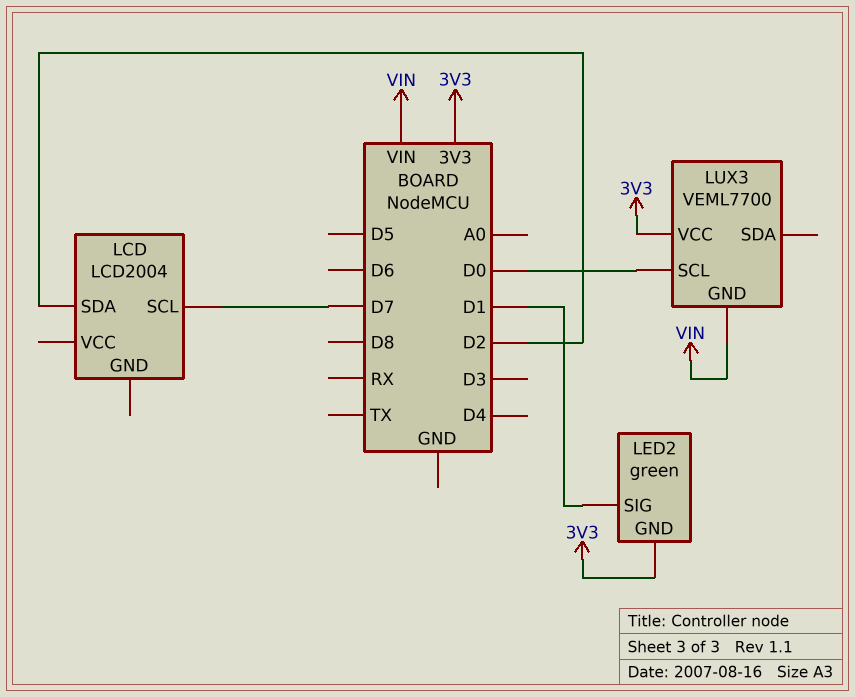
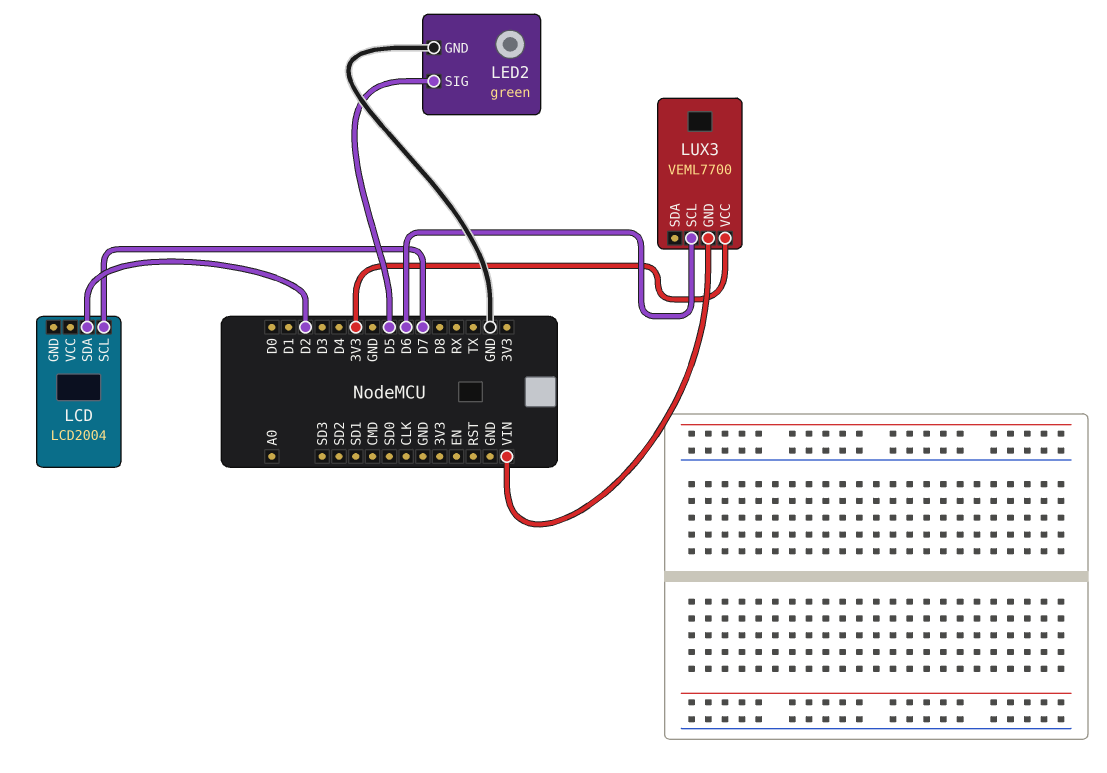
LED2 pin GND: 3V3 -> GND
LED2 pin SIG: D1 -> D5
LUX3 pin SCL: D0 -> D6

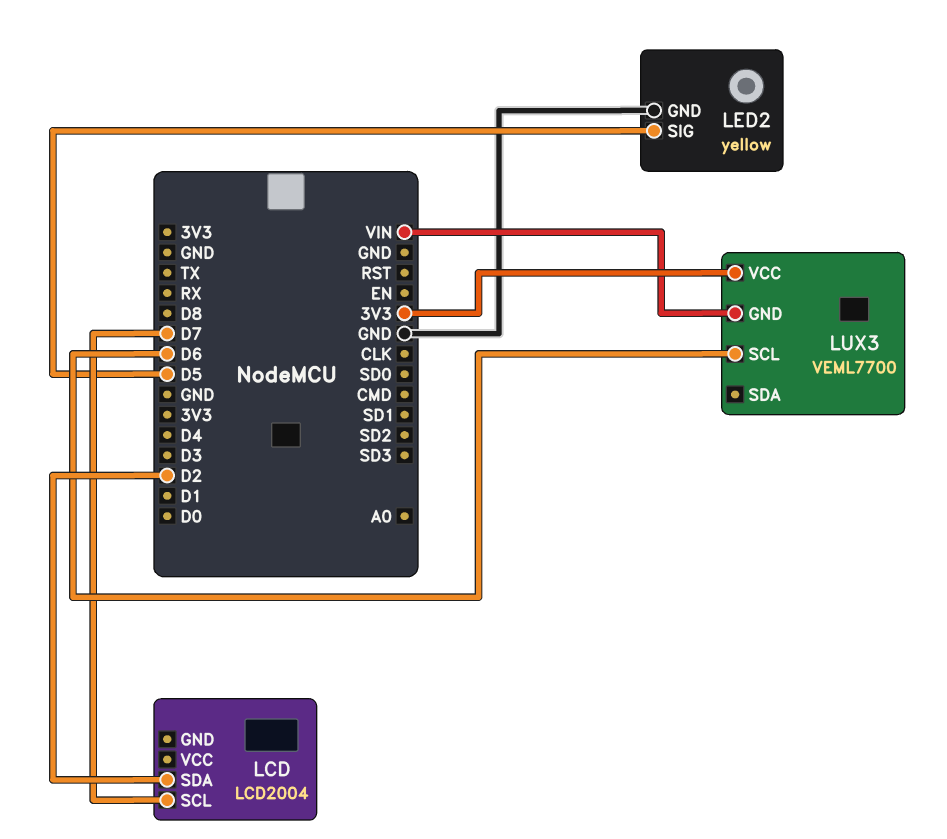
LED2: green -> yellow

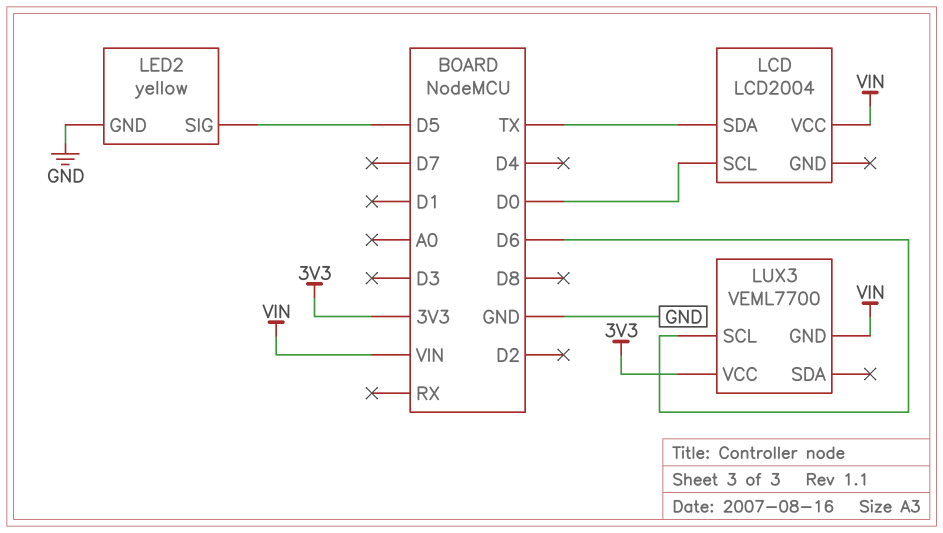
LCD pin SCL: D7 -> D0
LCD pin SDA: D2 -> TX
LCD pin VCC: none -> VIN

